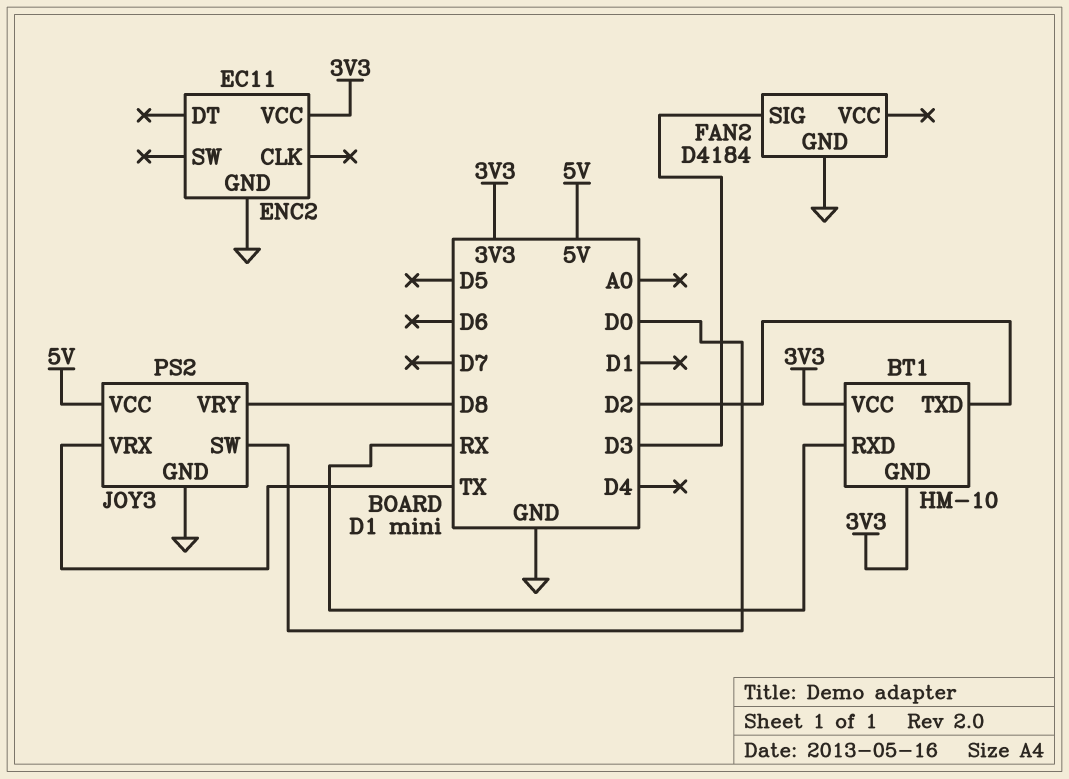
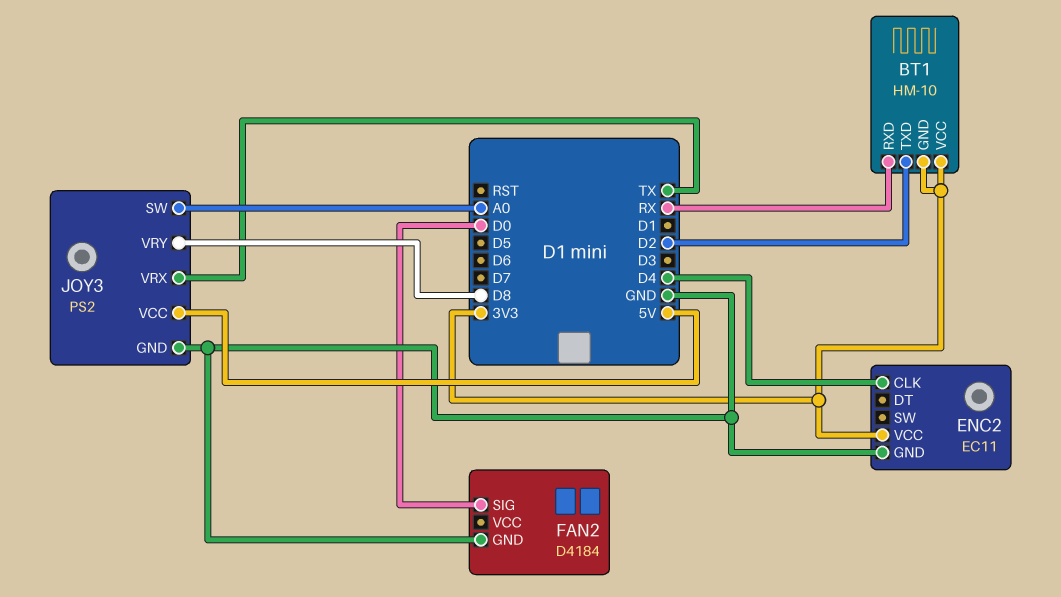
ENC2 pin CLK: none -> D4
FAN2 pin SIG: D3 -> D0
JOY3 pin SW: D0 -> A0

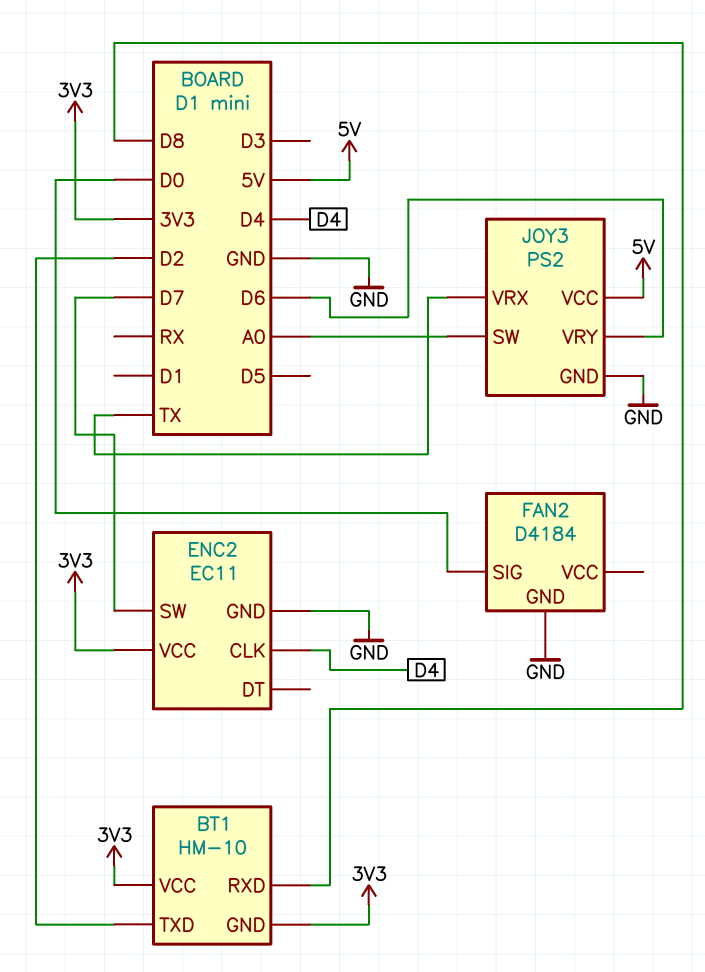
BT1 pin RXD: RX -> D8
ENC2 pin SW: none -> D7
JOY3 pin VRY: D8 -> D6

